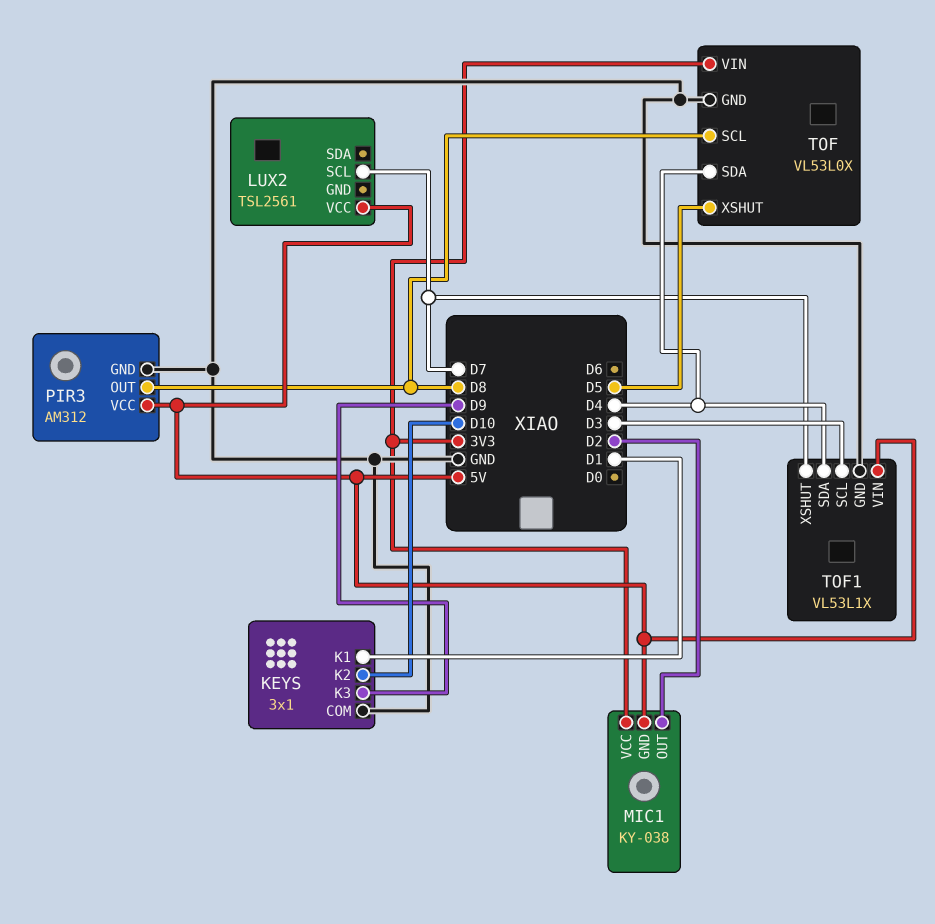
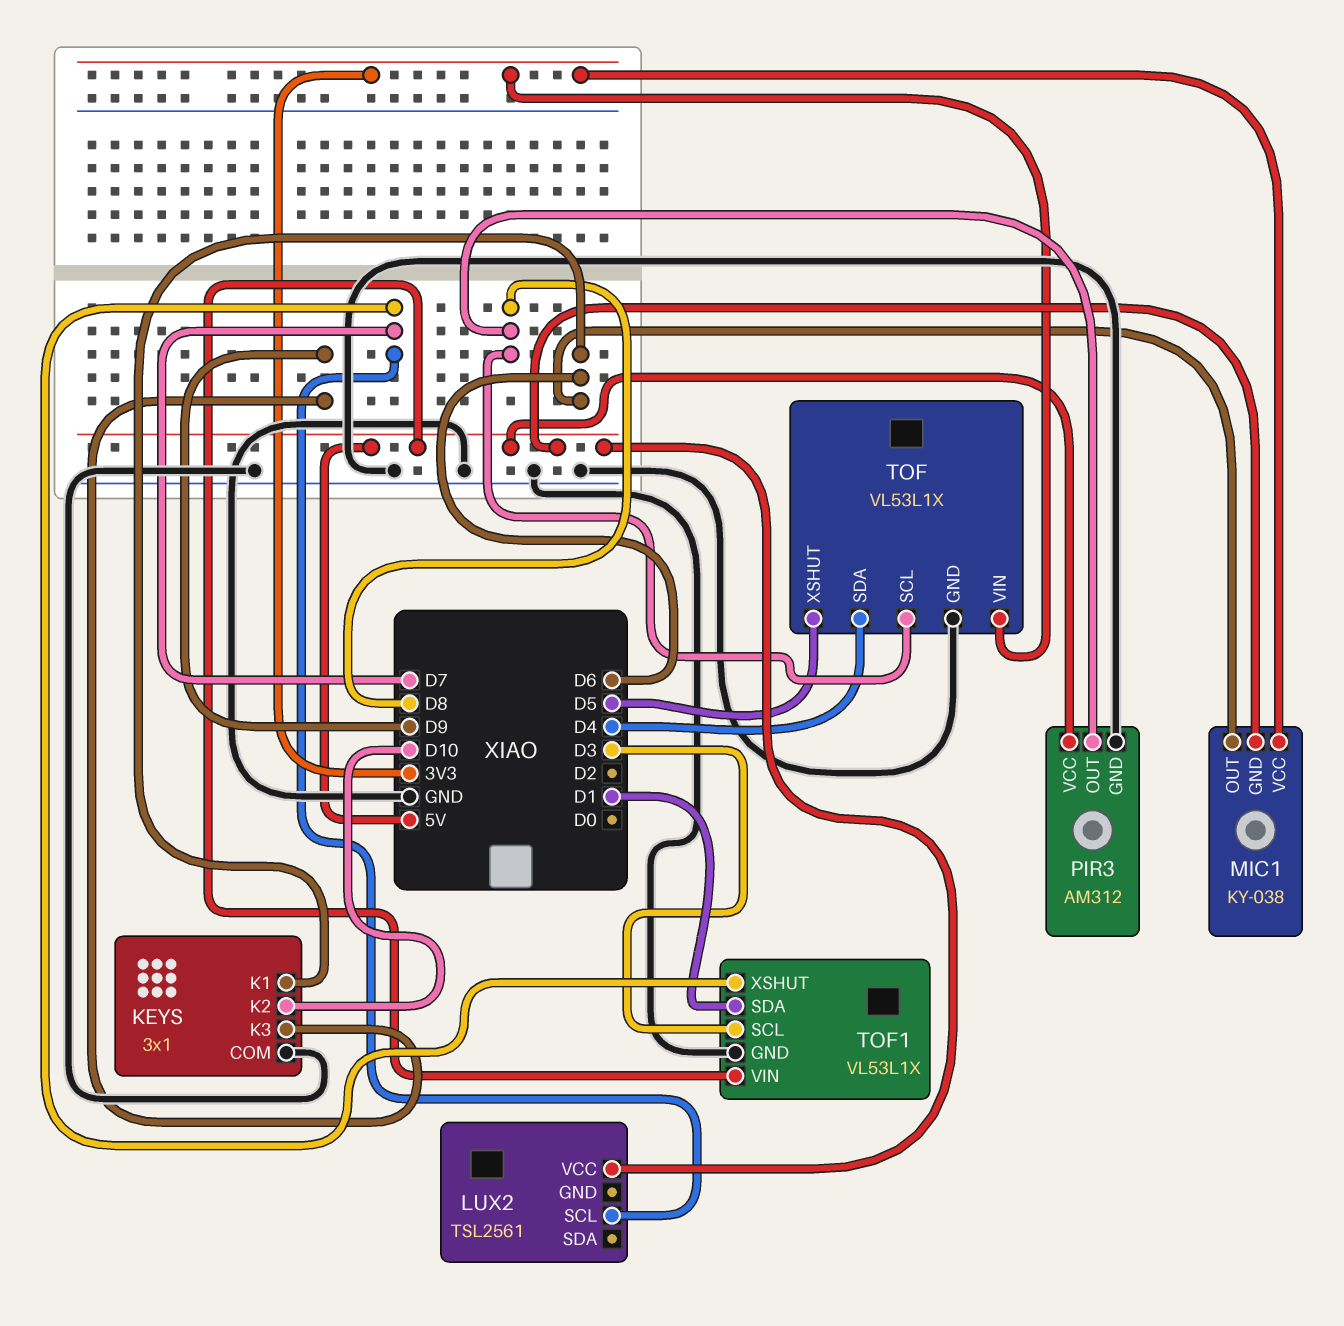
KEYS pin K1: D1 -> D6
MIC1 pin OUT: D2 -> D6
TOF: VL53L0X -> VL53L1X
TOF1 pin SDA: D4 -> D1

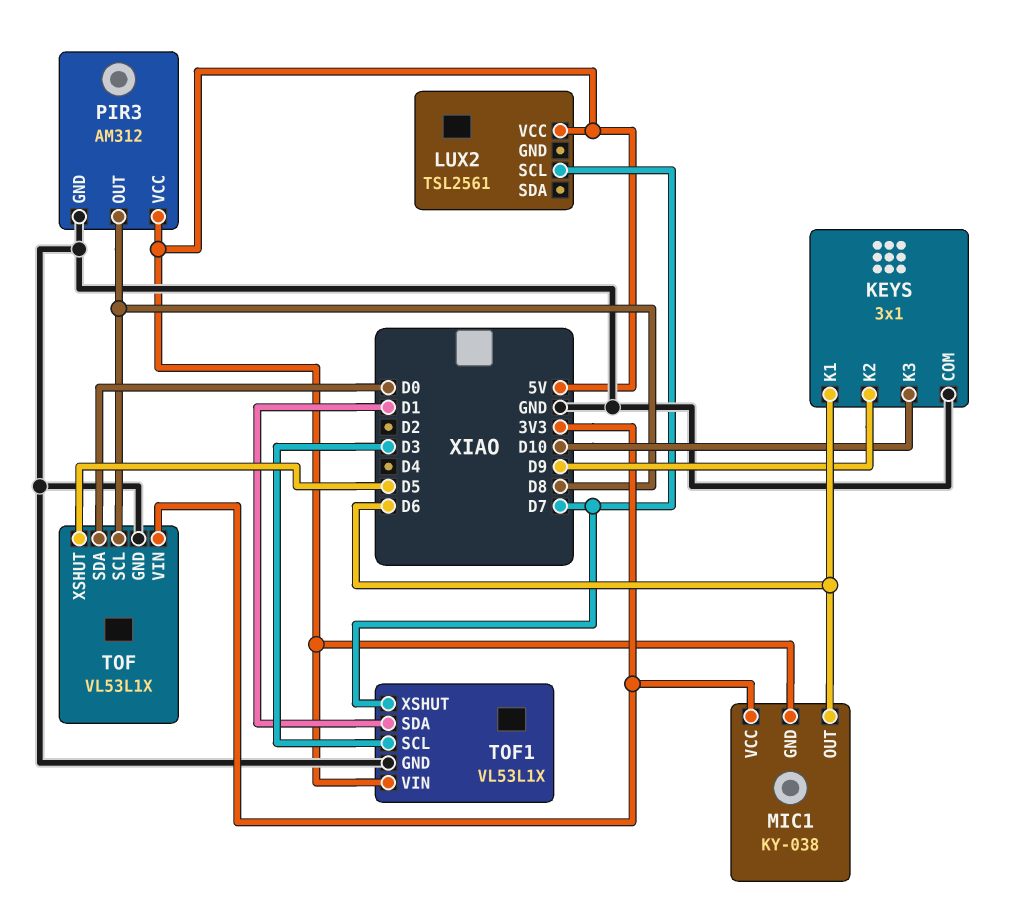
KEYS pin K2: D10 -> D9
KEYS pin K3: D9 -> D10
TOF pin SDA: D4 -> D0

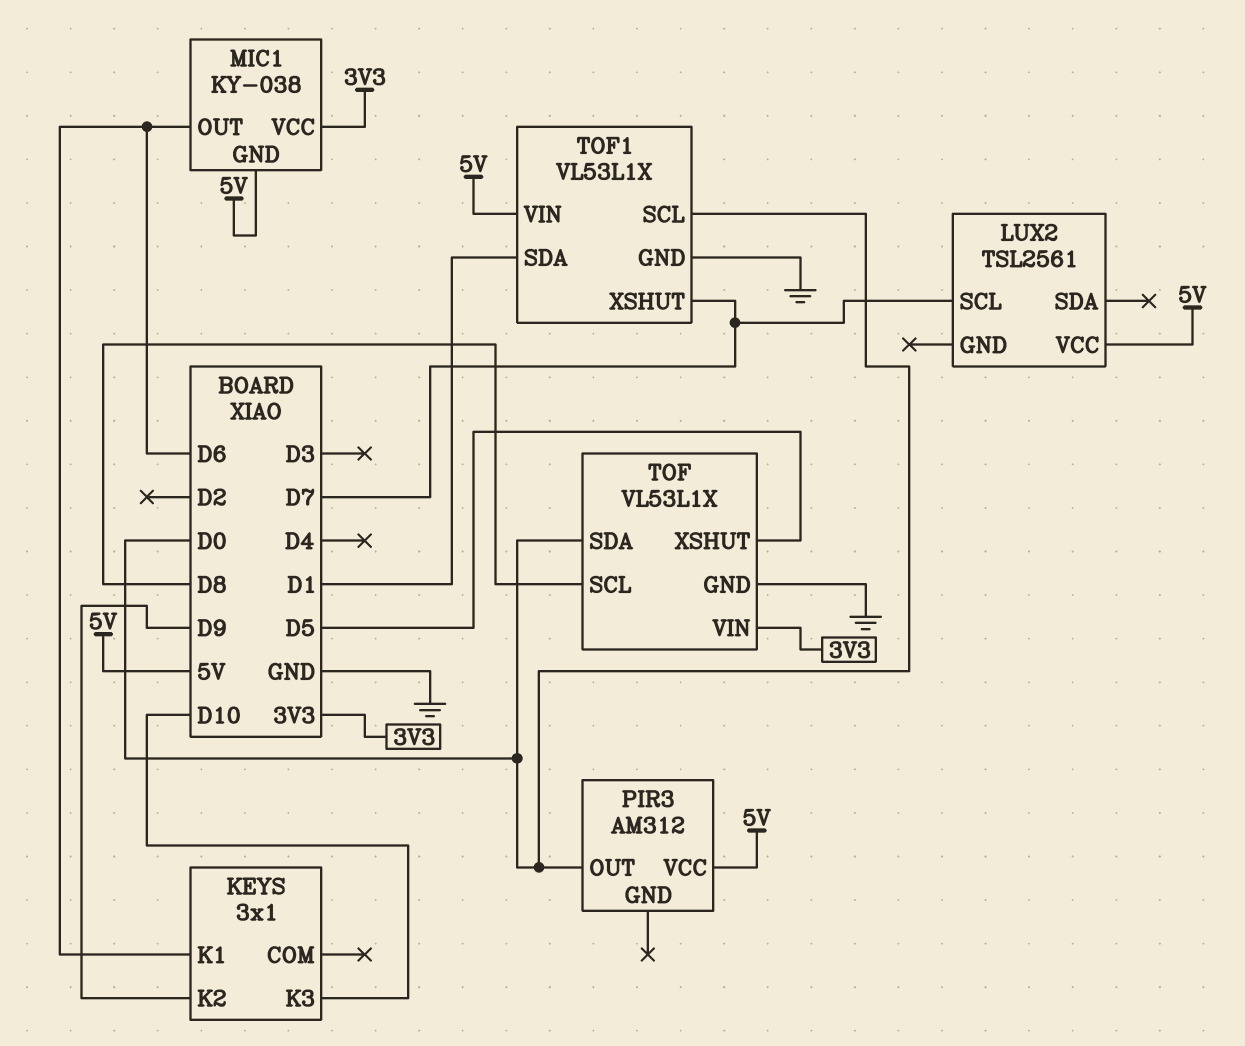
KEYS pin COM: GND -> none
PIR3 pin GND: GND -> none
PIR3 pin OUT: D8 -> D0
TOF1 pin SCL: D3 -> D0

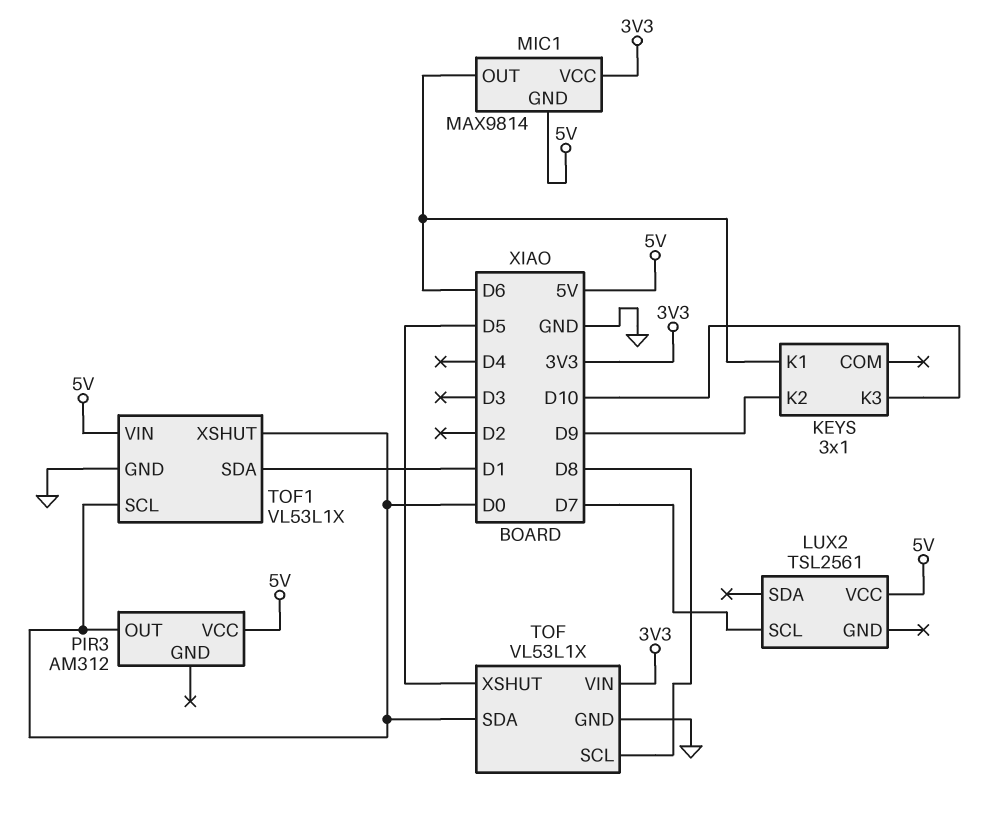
MIC1: KY-038 -> MAX9814
TOF1 pin XSHUT: D7 -> D0

